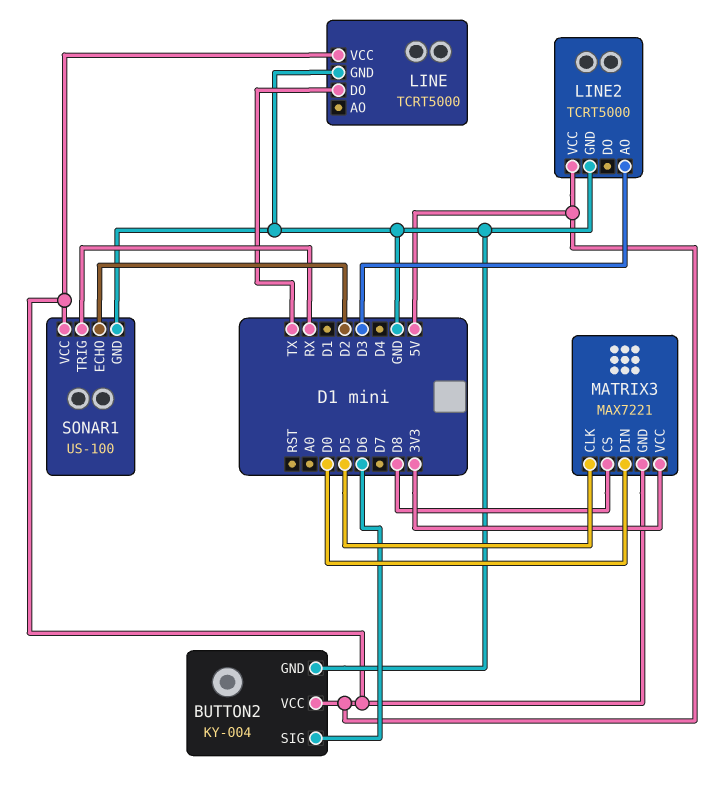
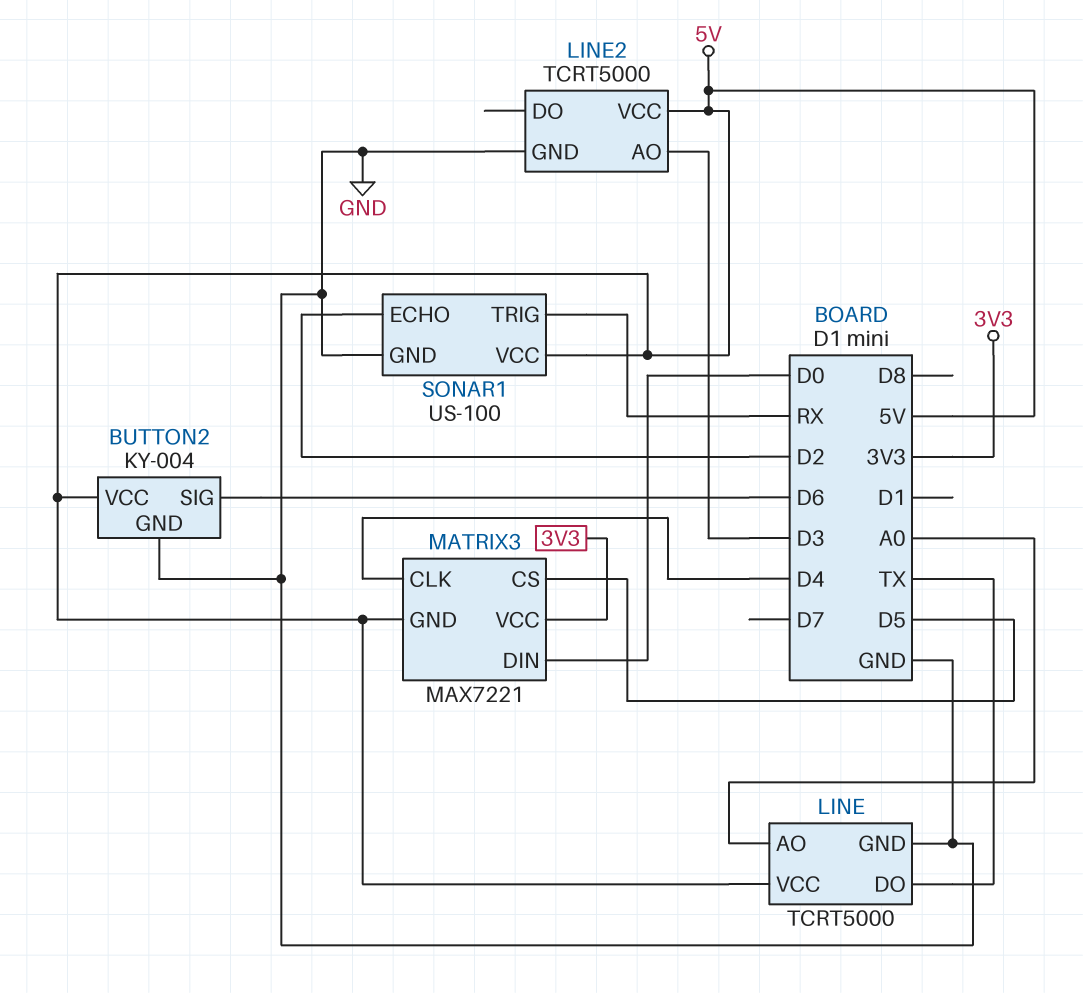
LINE pin AO: none -> A0
MATRIX3 pin CLK: D5 -> D4
MATRIX3 pin CS: D8 -> D5

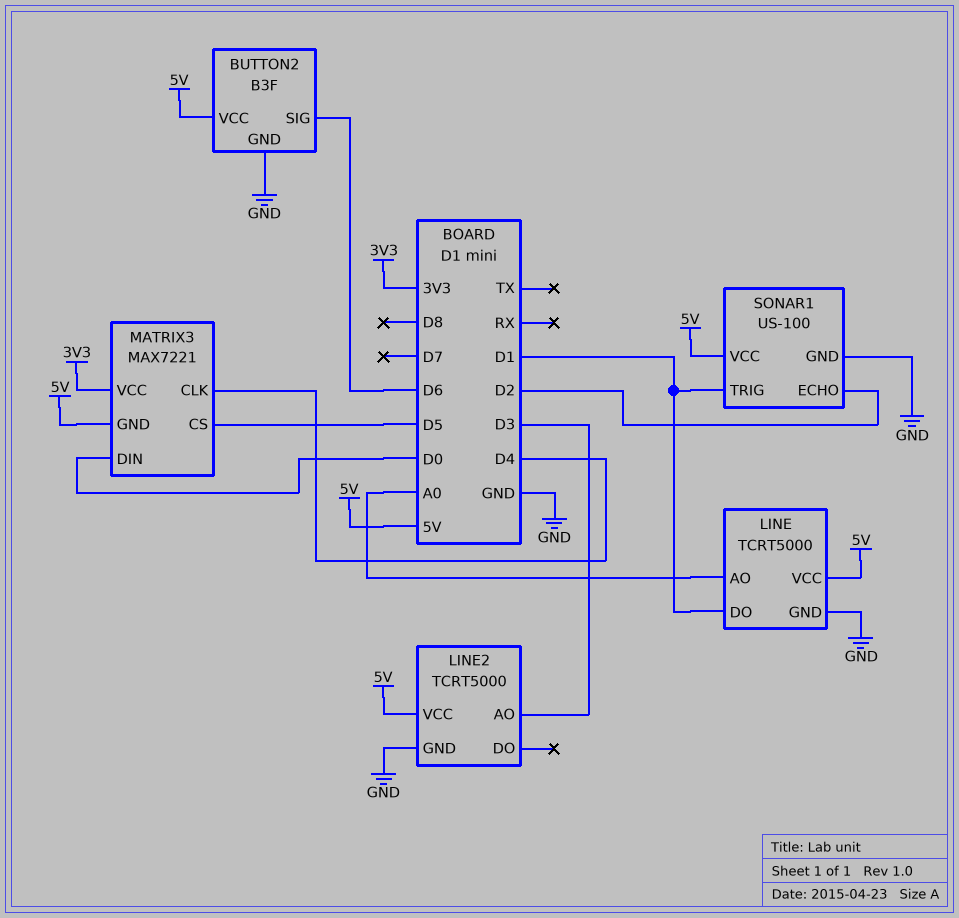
BUTTON2: KY-004 -> B3F
LINE pin DO: TX -> D1
SONAR1 pin TRIG: RX -> D1

